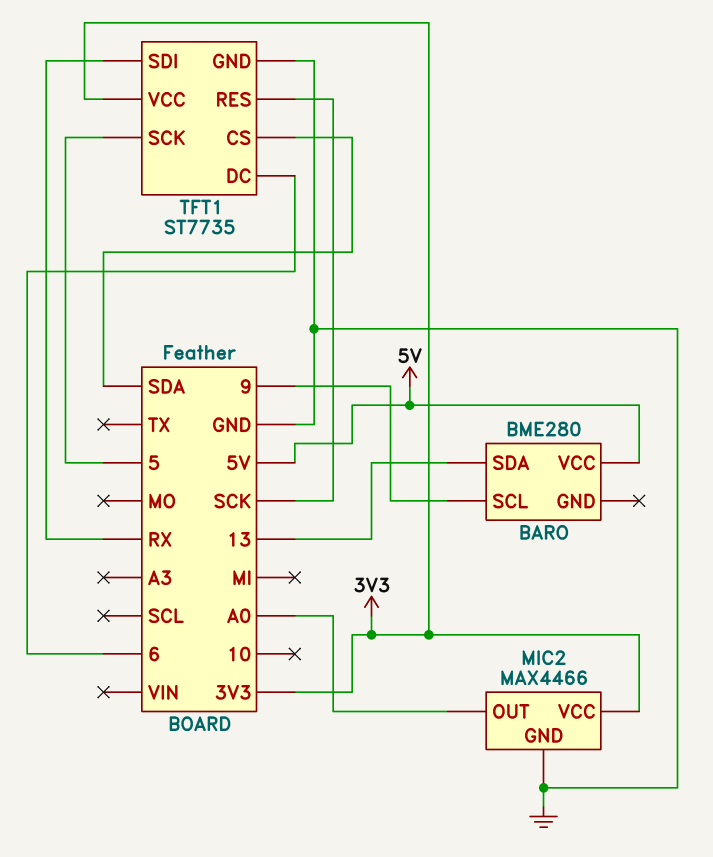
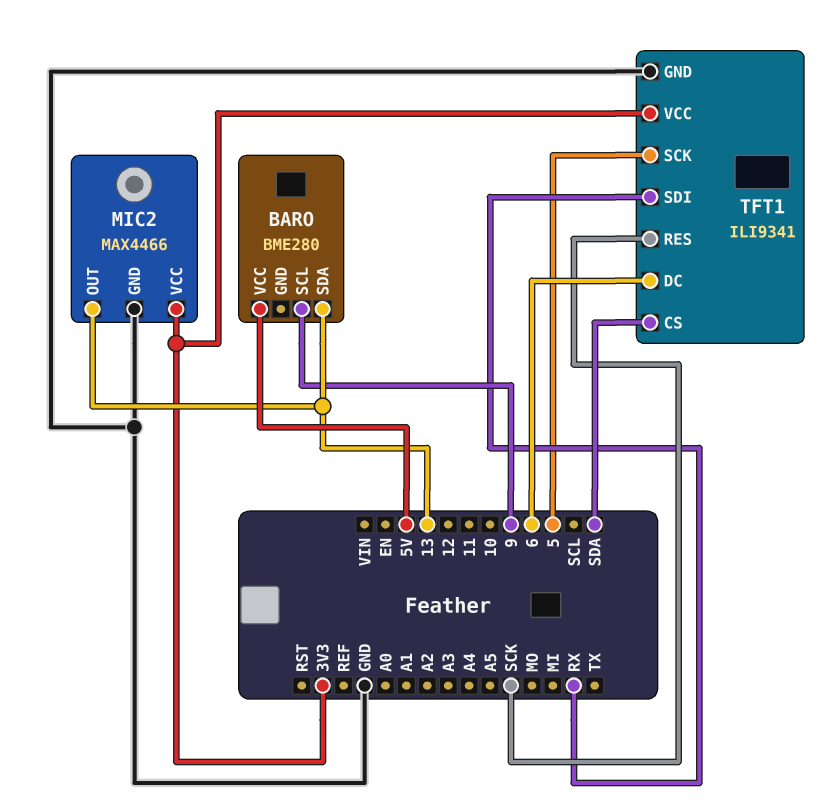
MIC2 pin OUT: A0 -> 13
TFT1: ST7735 -> ILI9341

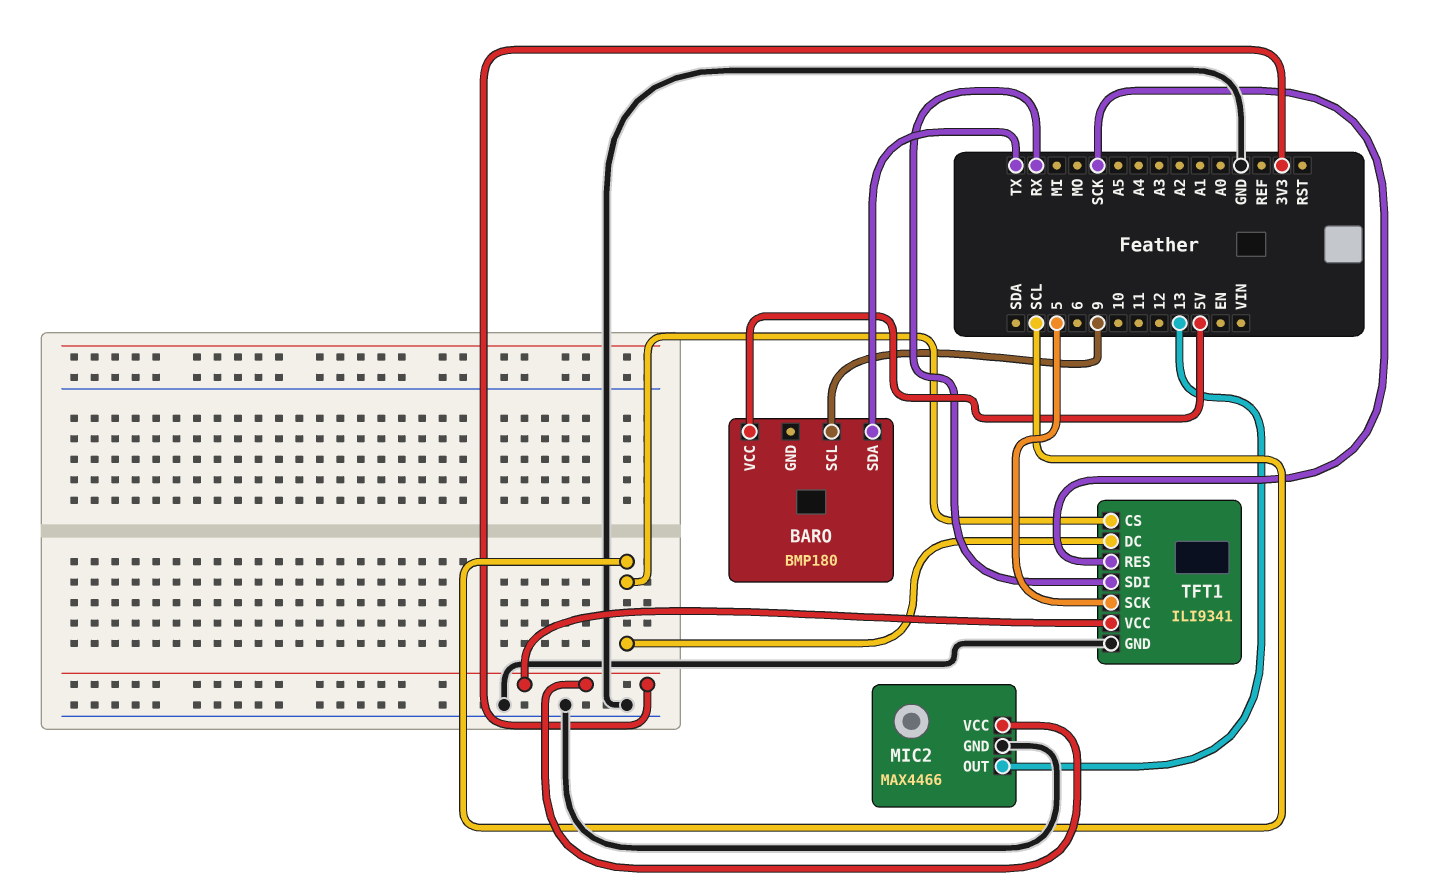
BARO: BME280 -> BMP180
BARO pin SDA: 13 -> TX
TFT1 pin CS: SDA -> SCL
TFT1 pin DC: 6 -> SCL

